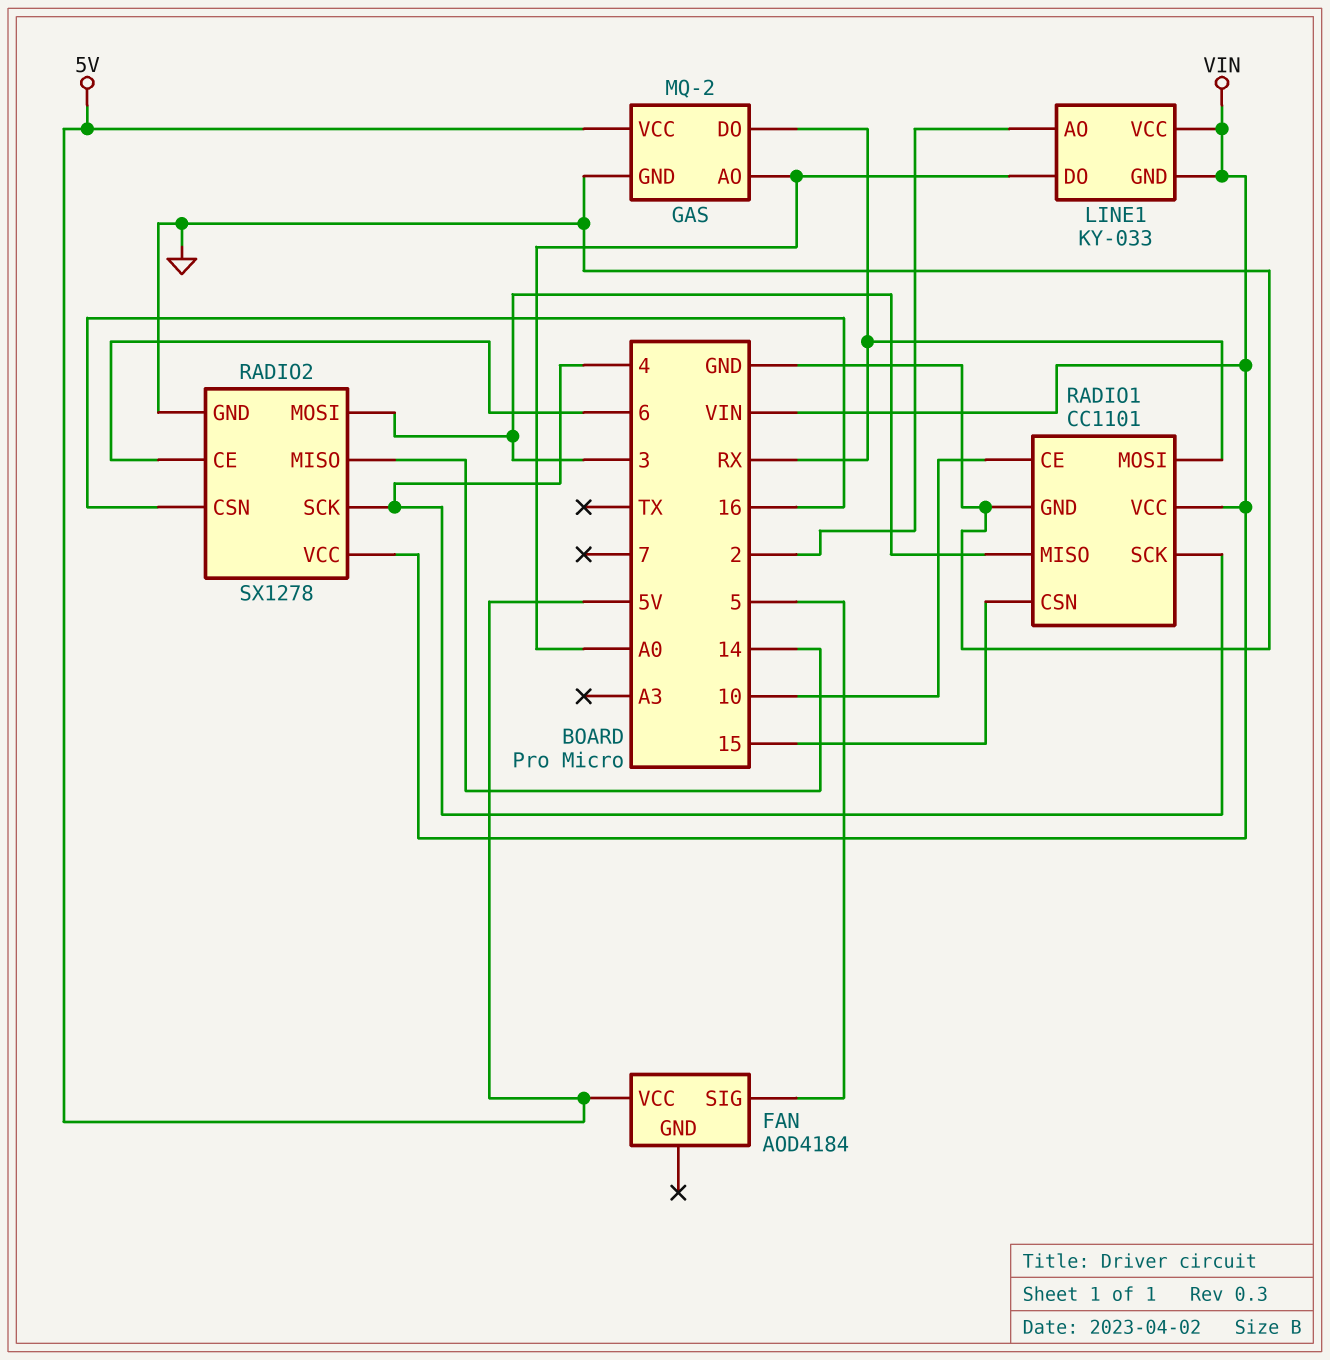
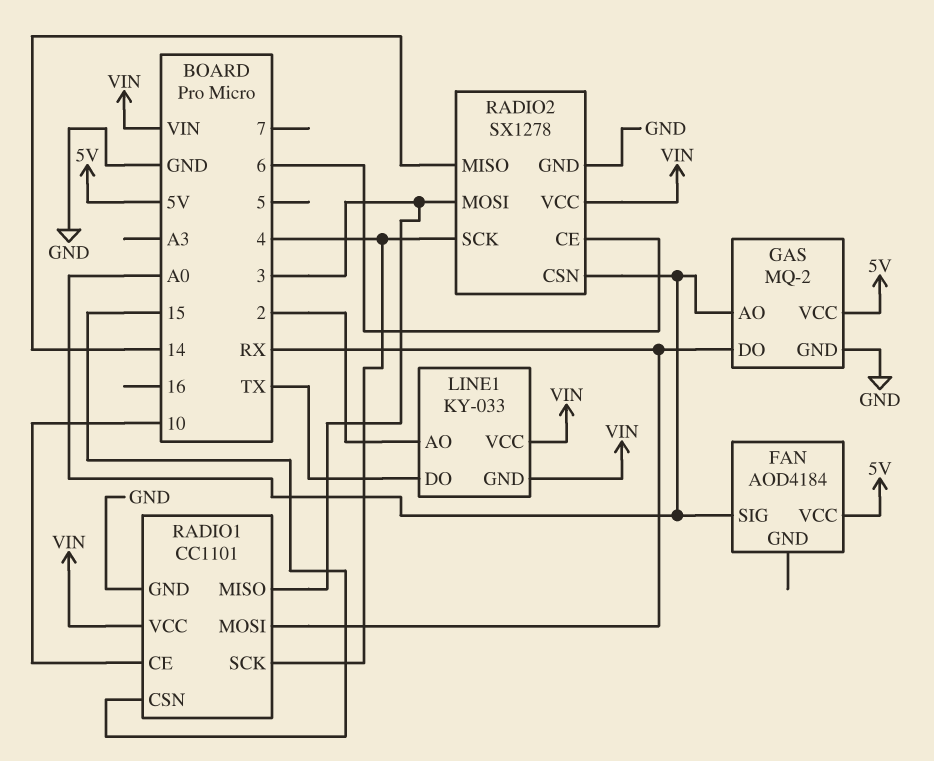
FAN pin SIG: 5 -> A0
LINE1 pin DO: A0 -> TX
RADIO2 pin CSN: 16 -> A0

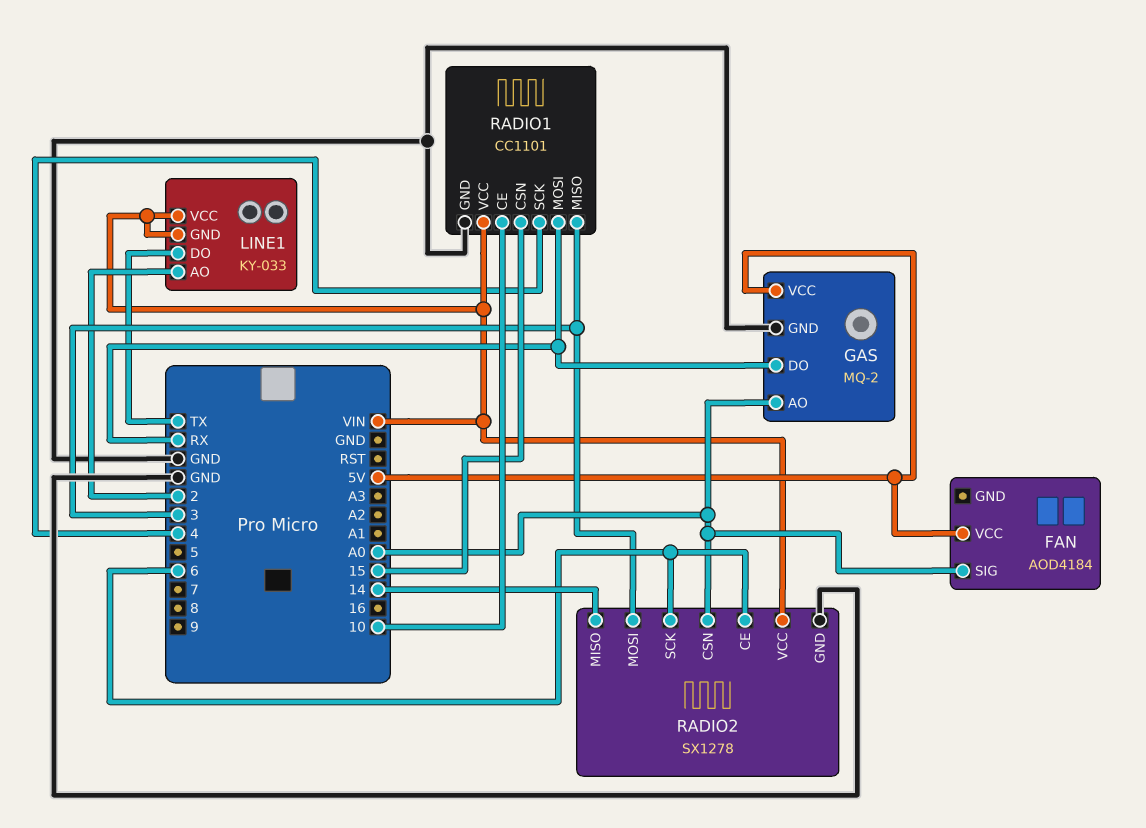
RADIO2 pin SCK: 4 -> 6

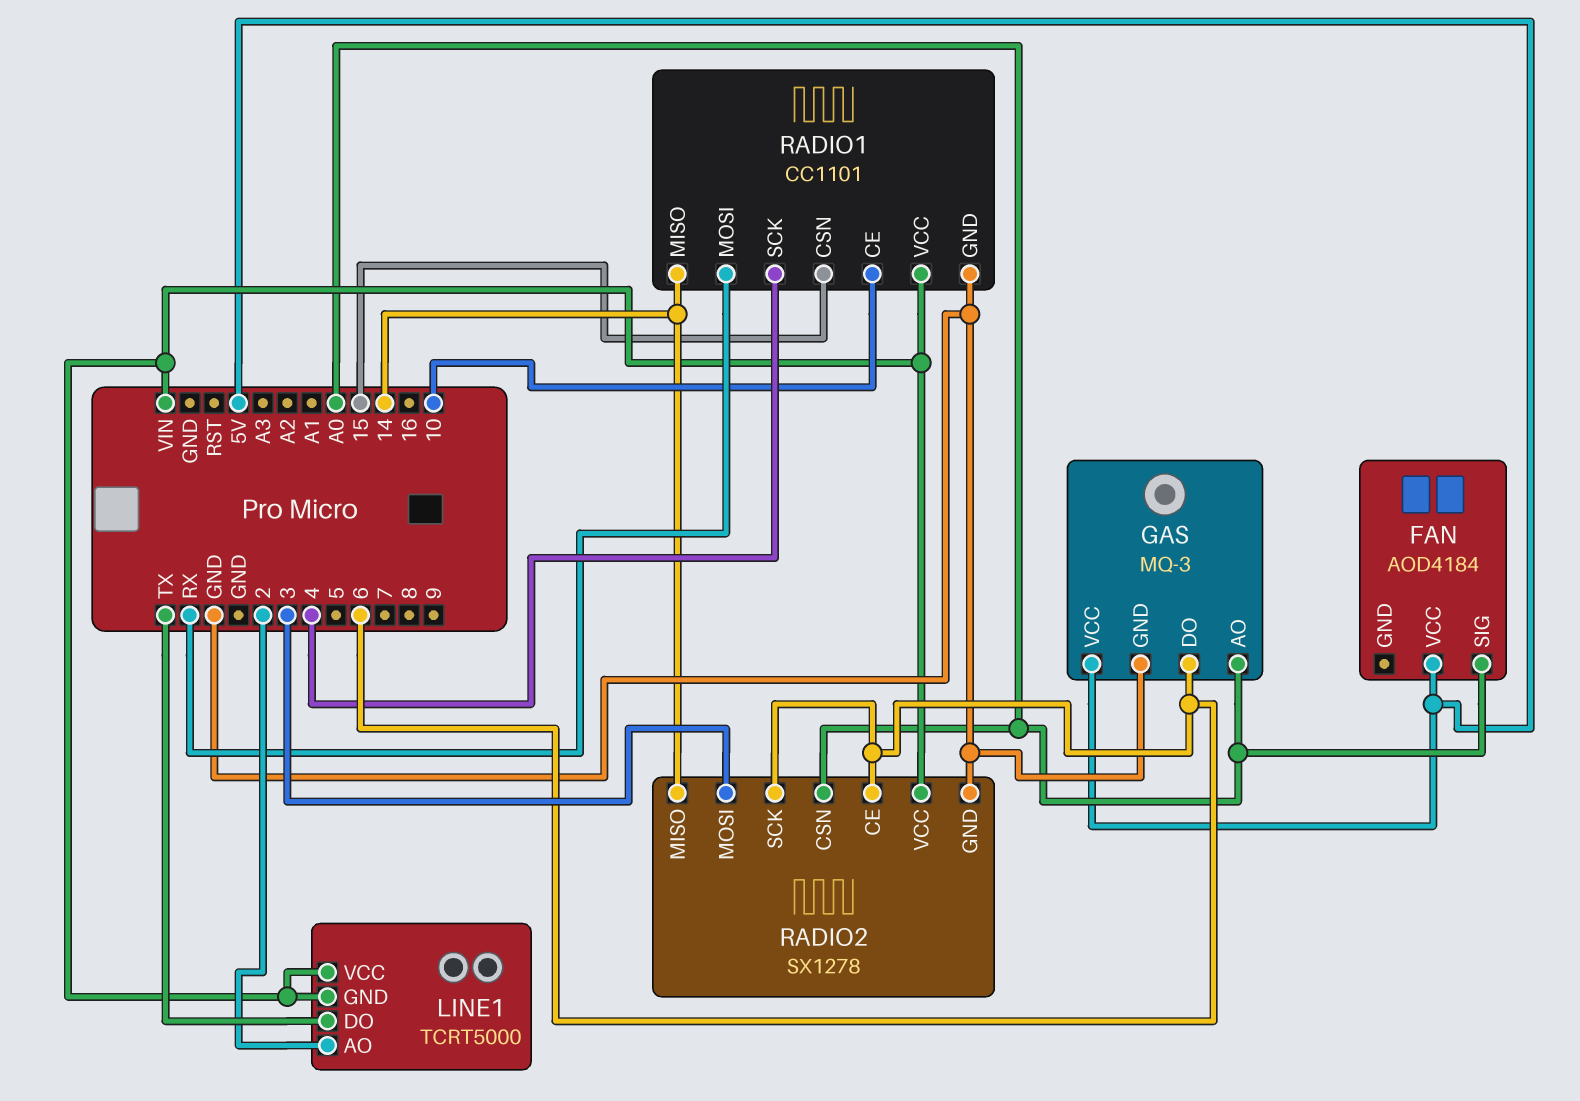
GAS: MQ-2 -> MQ-3
GAS pin DO: RX -> 6
LINE1: KY-033 -> TCRT5000
RADIO1 pin MISO: 3 -> 14

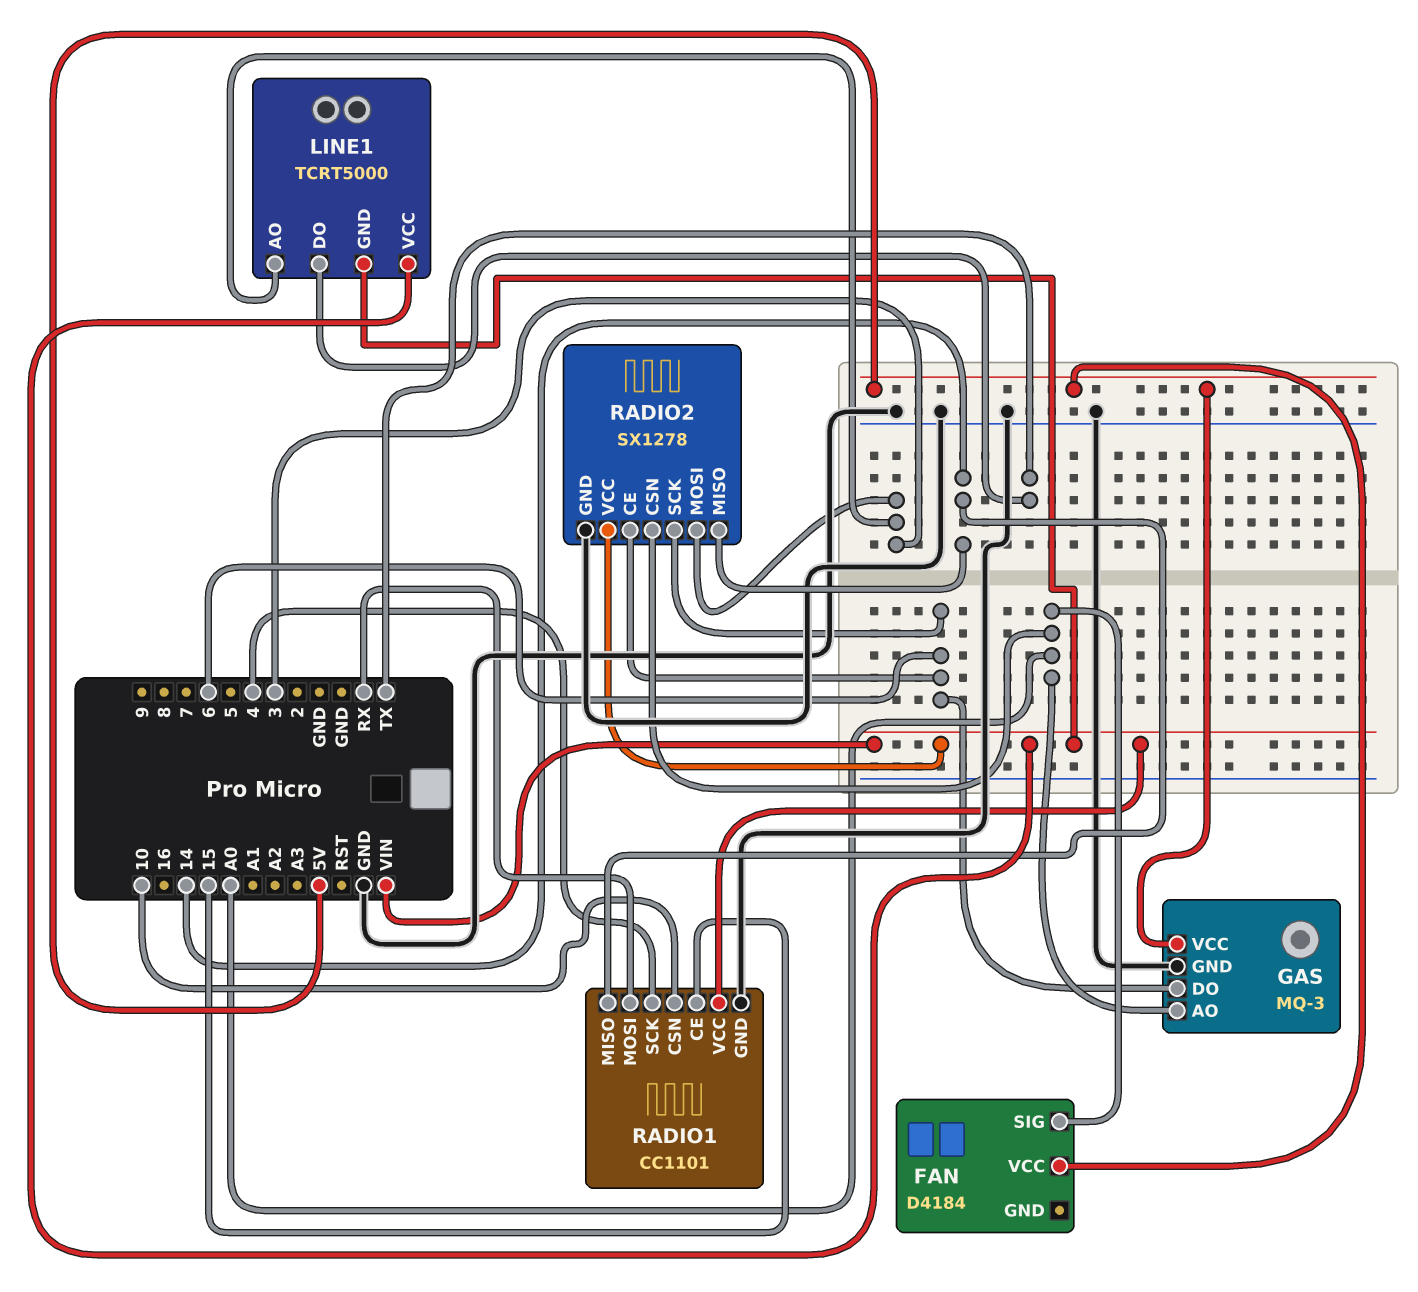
FAN: AOD4184 -> D4184
LINE1 pin AO: 2 -> 3
RADIO1 pin CE: 10 -> 15
RADIO1 pin CSN: 15 -> 10

